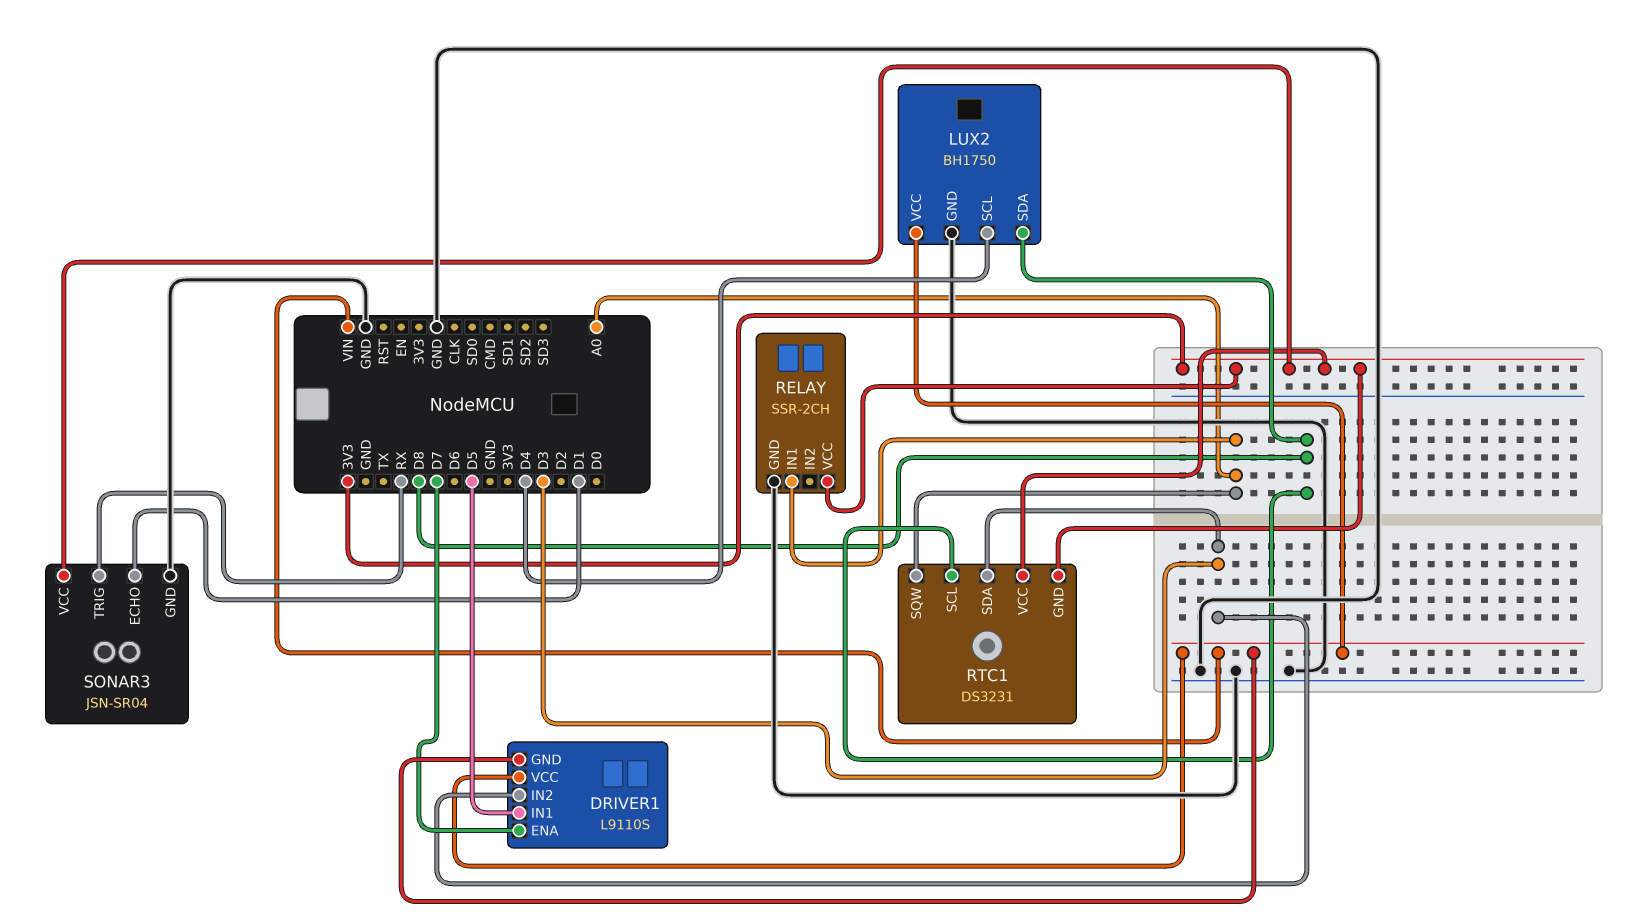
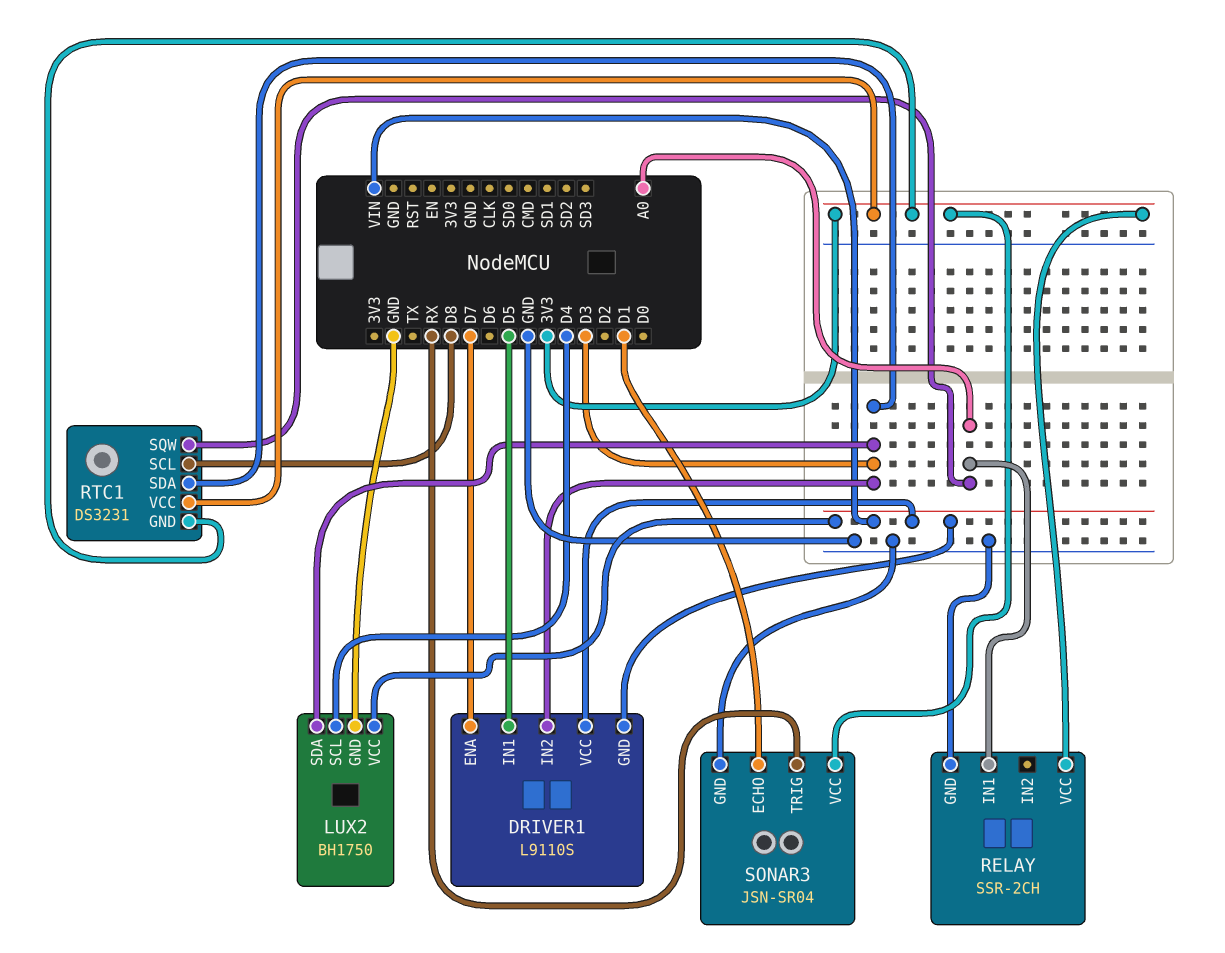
LUX2 pin SDA: D8 -> D3

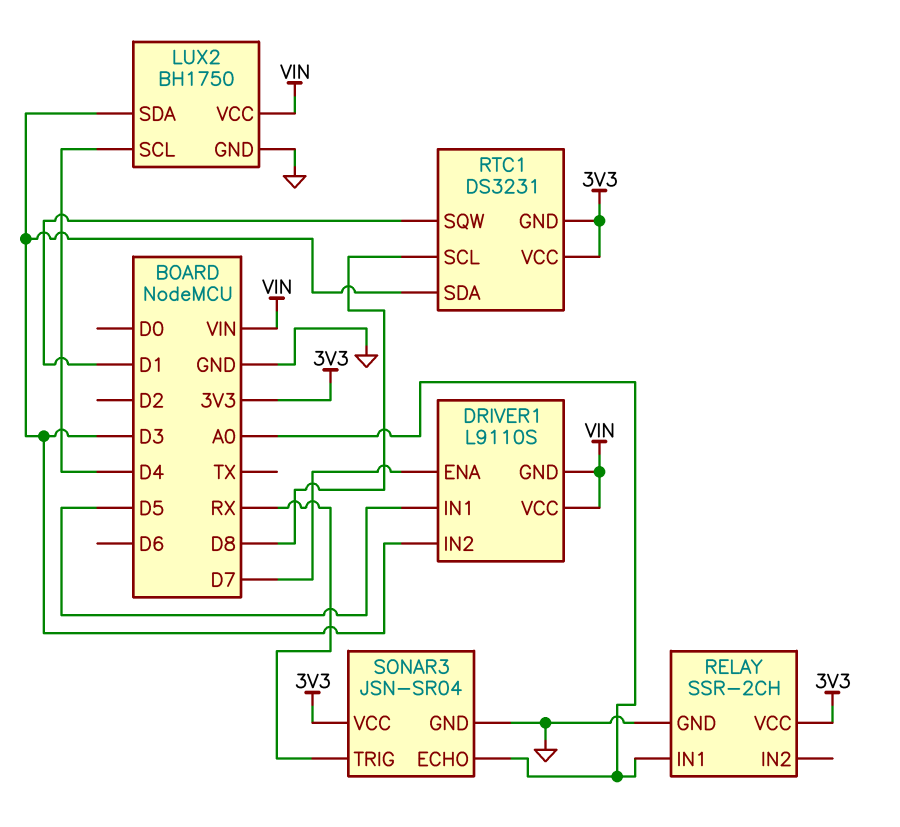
RTC1 pin SQW: A0 -> D1
SONAR3 pin ECHO: D1 -> A0

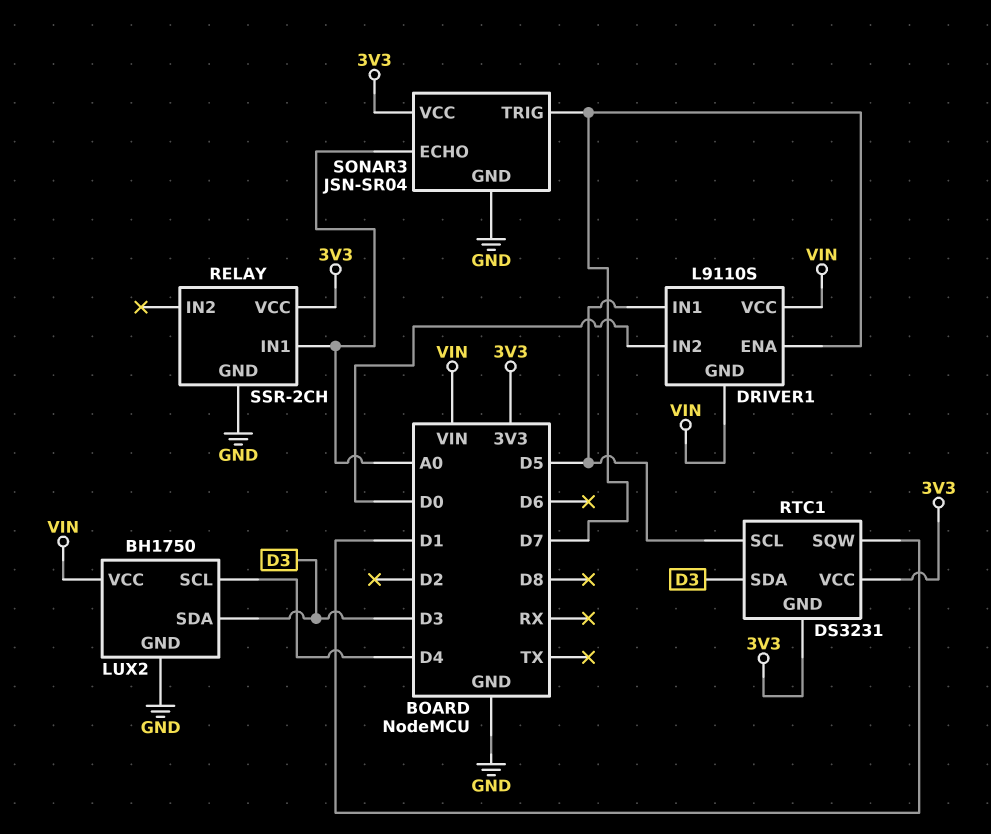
DRIVER1 pin IN2: D3 -> D0
RTC1 pin SCL: D8 -> D5
SONAR3 pin TRIG: RX -> D7

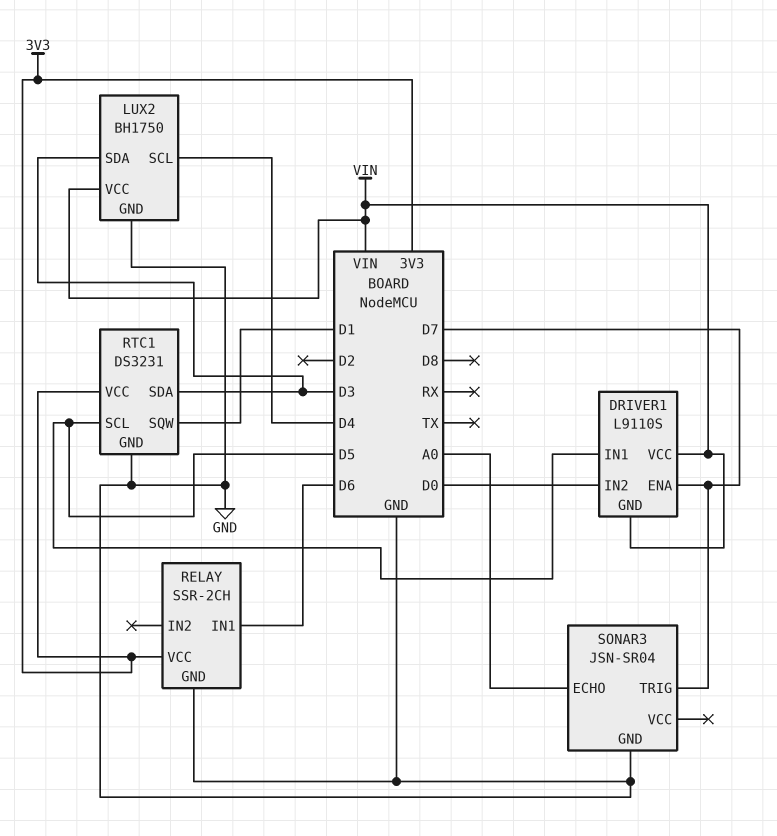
RELAY pin IN1: A0 -> D6
RTC1 pin GND: 3V3 -> GND
SONAR3 pin VCC: 3V3 -> none

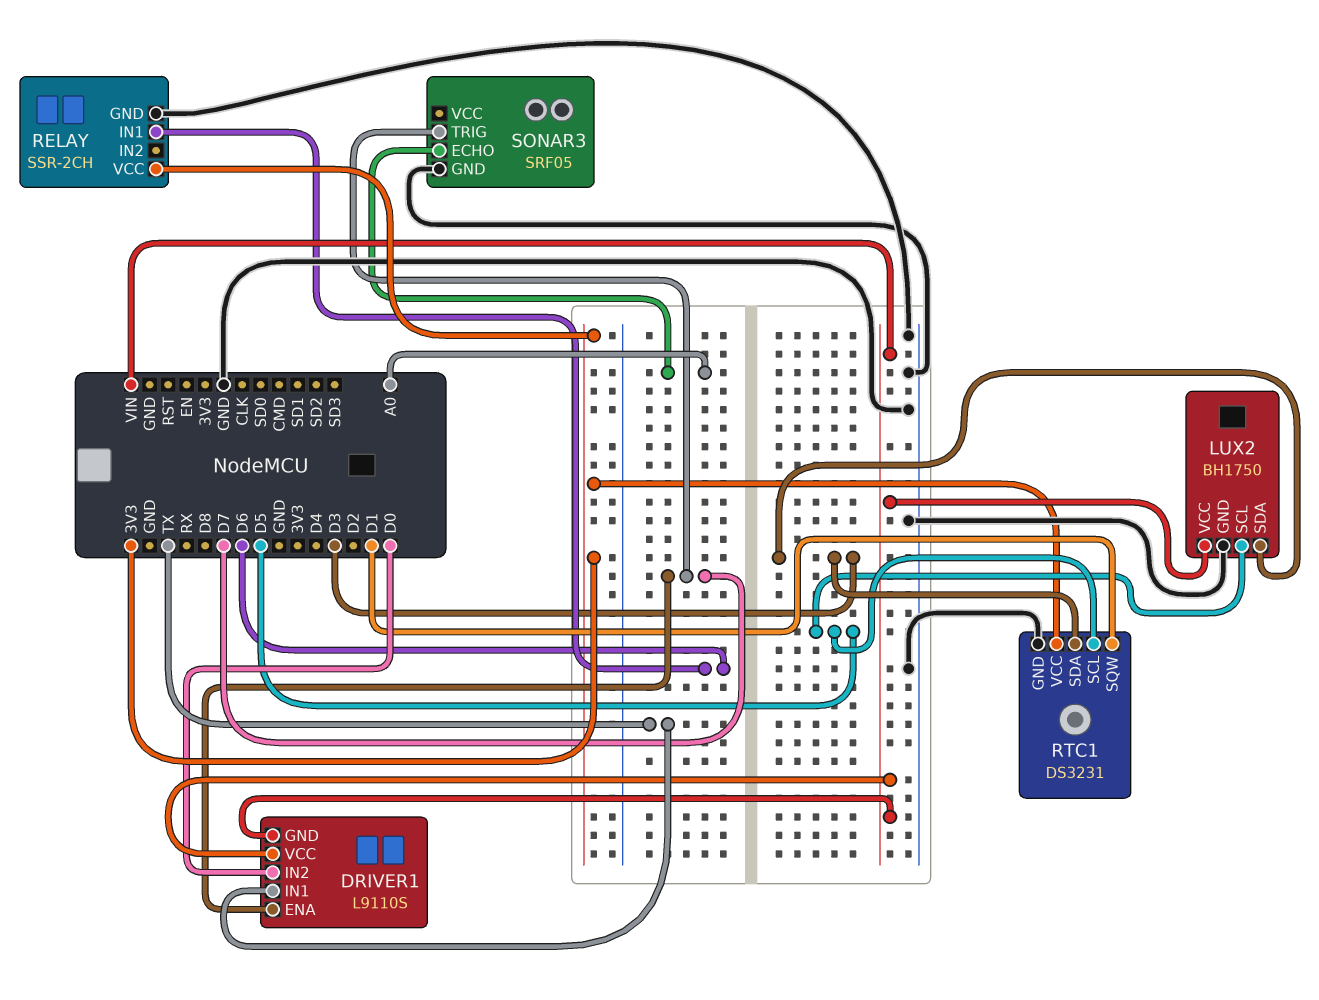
DRIVER1 pin IN1: D5 -> TX
LUX2 pin SCL: D4 -> D5
SONAR3: JSN-SR04 -> SRF05

